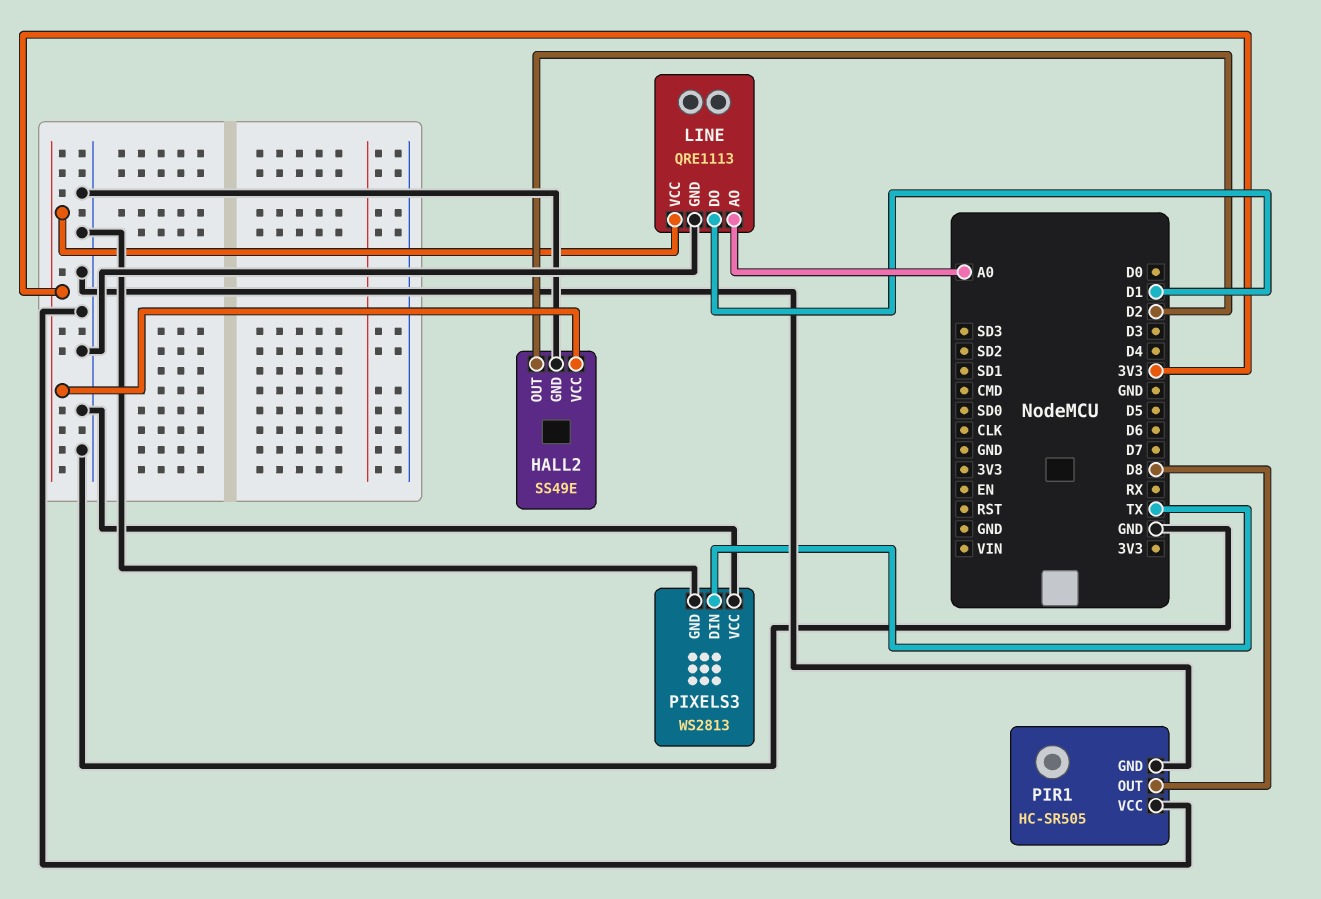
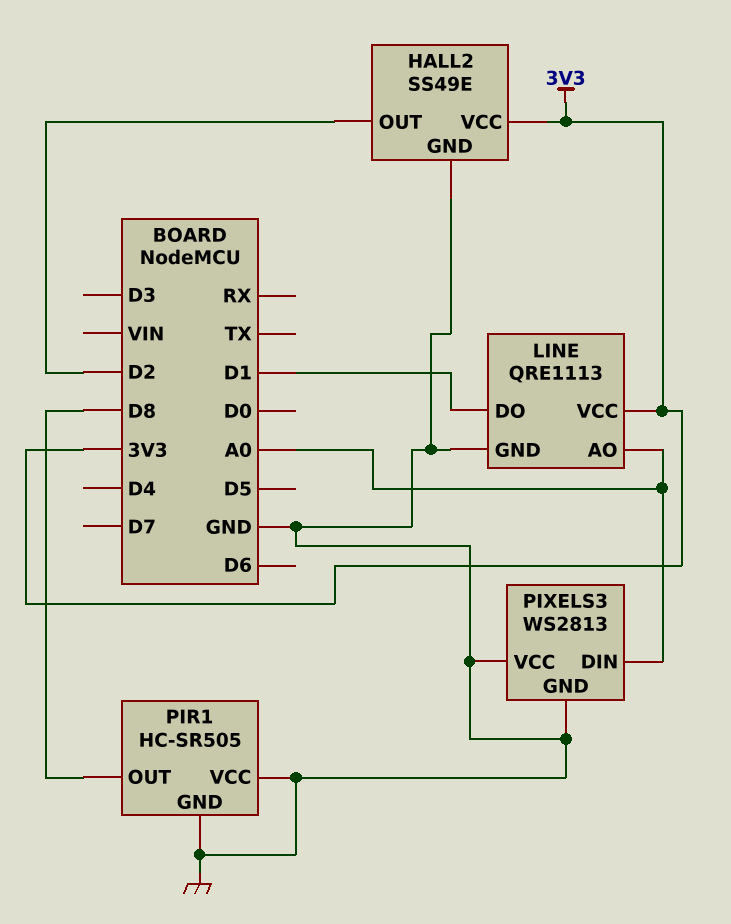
PIXELS3 pin DIN: TX -> A0

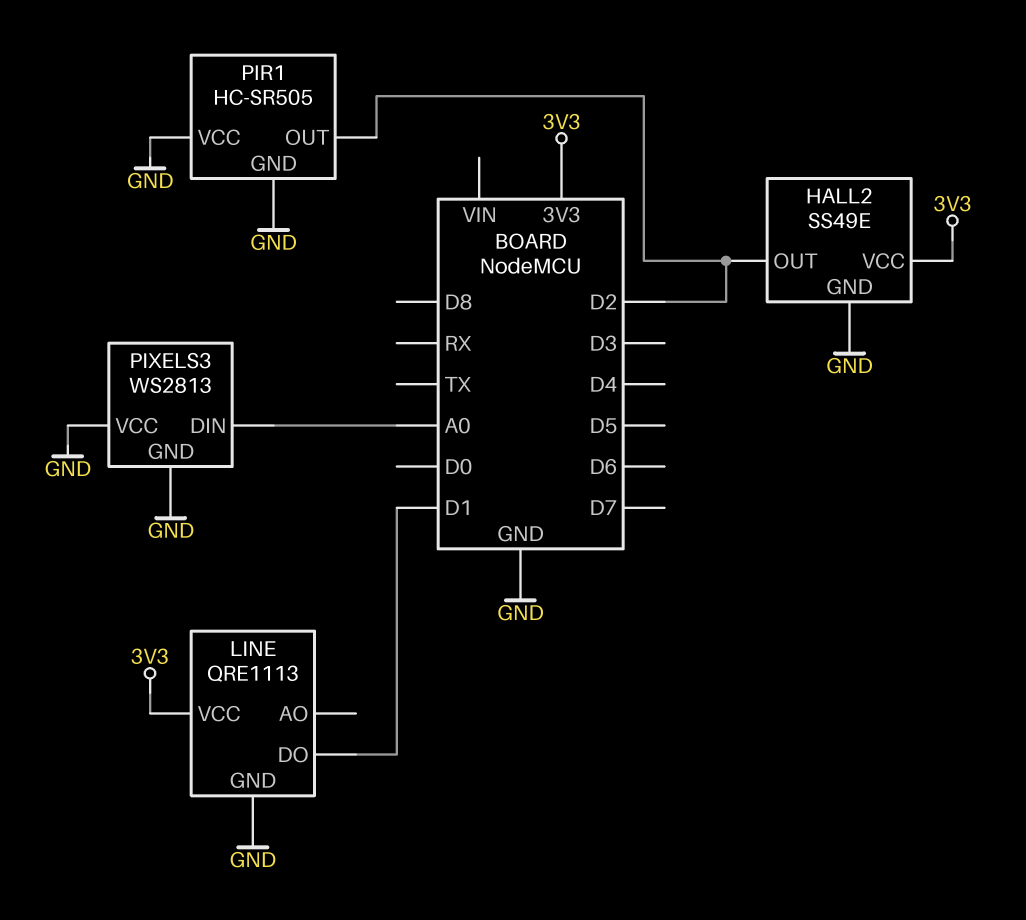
LINE pin AO: A0 -> none
PIR1 pin OUT: D8 -> D2

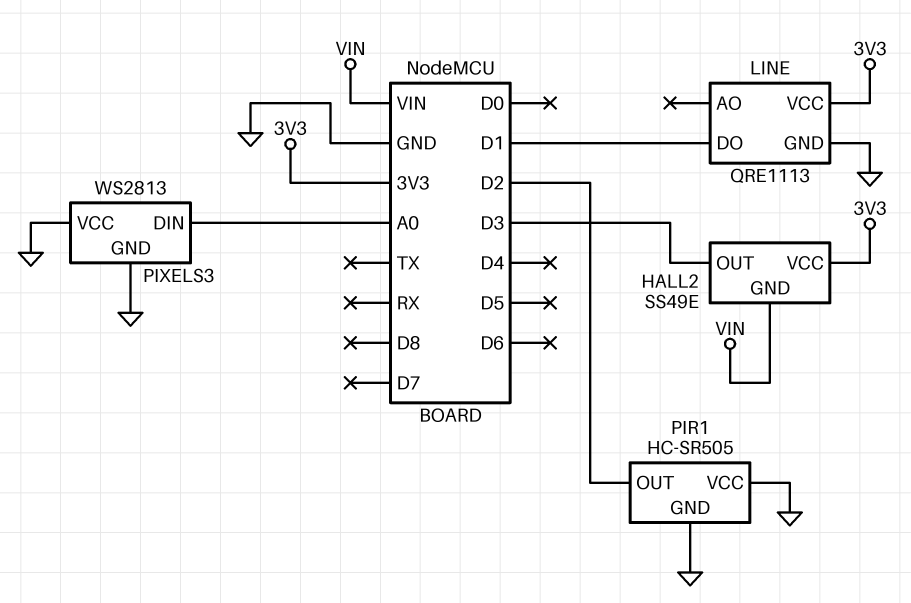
HALL2 pin GND: GND -> VIN
HALL2 pin OUT: D2 -> D3

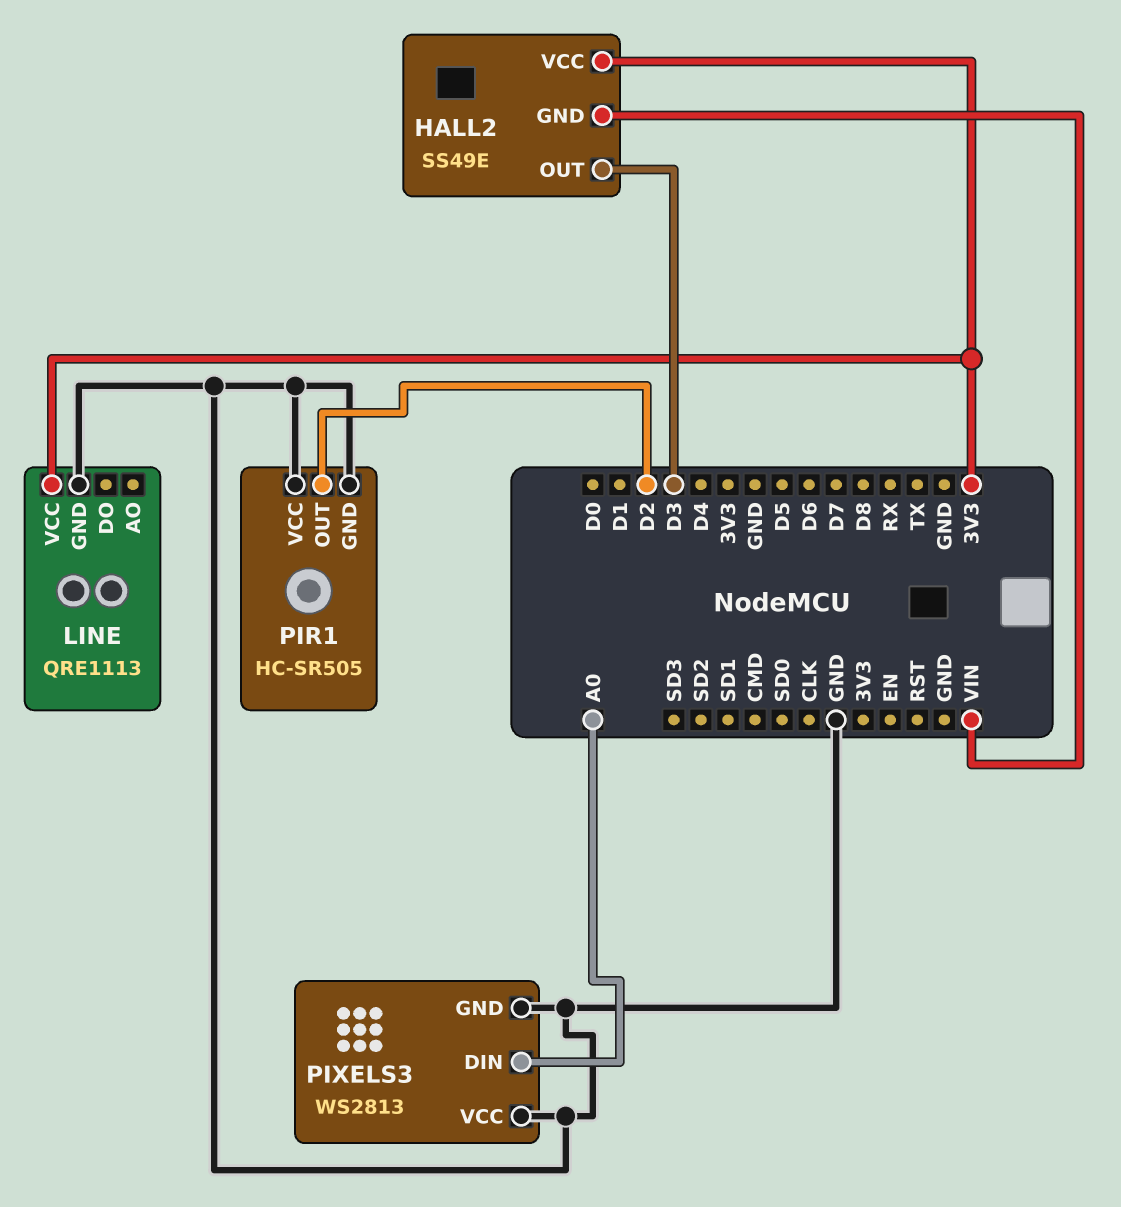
LINE pin DO: D1 -> none

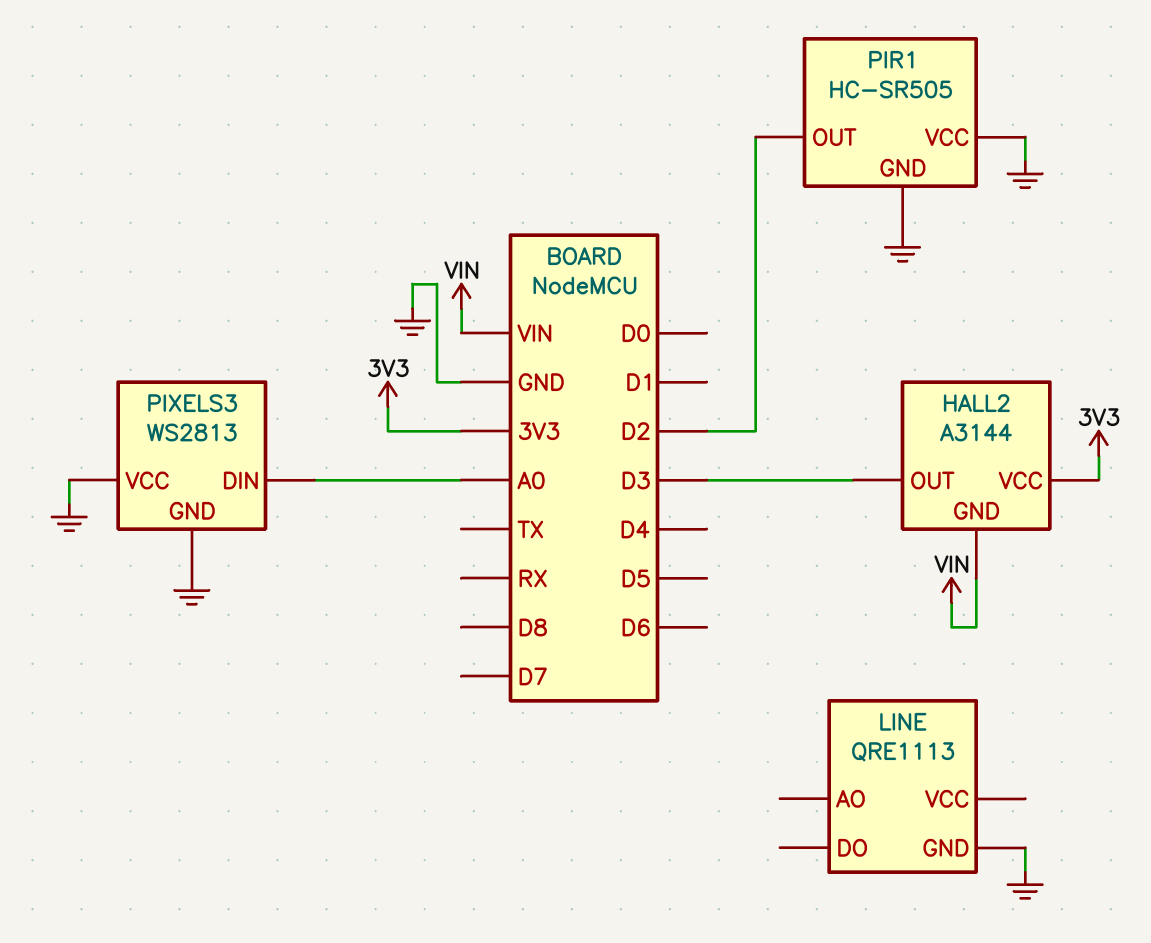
HALL2: SS49E -> A3144
LINE pin VCC: 3V3 -> none

